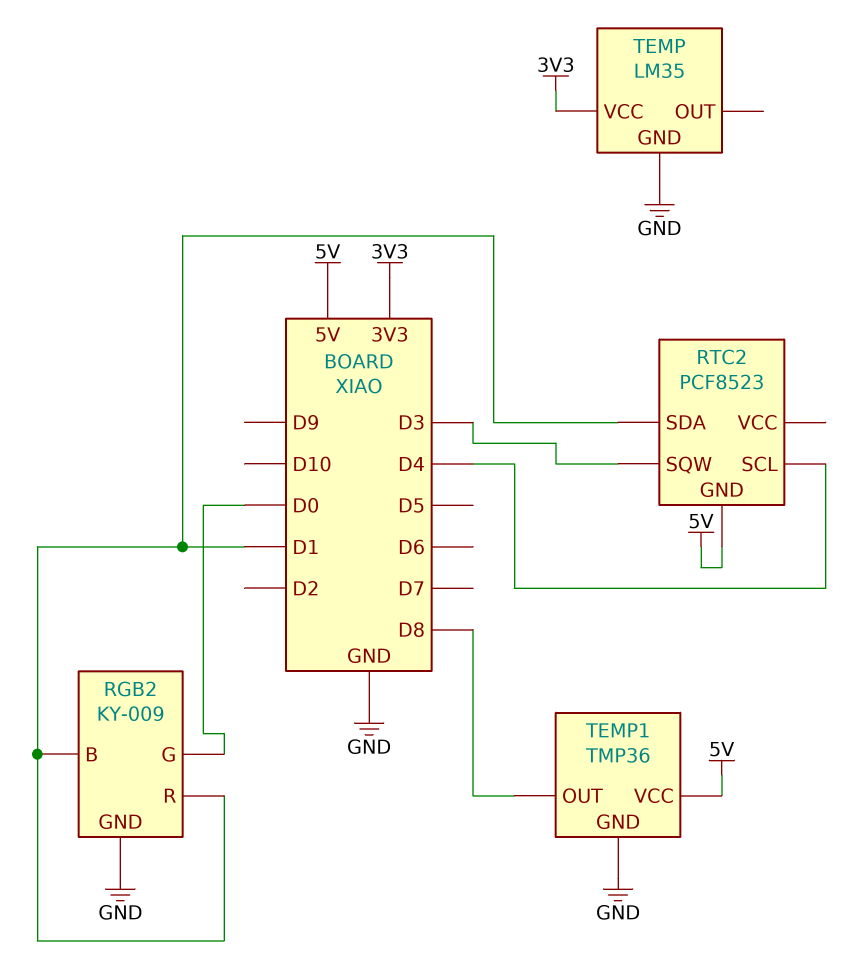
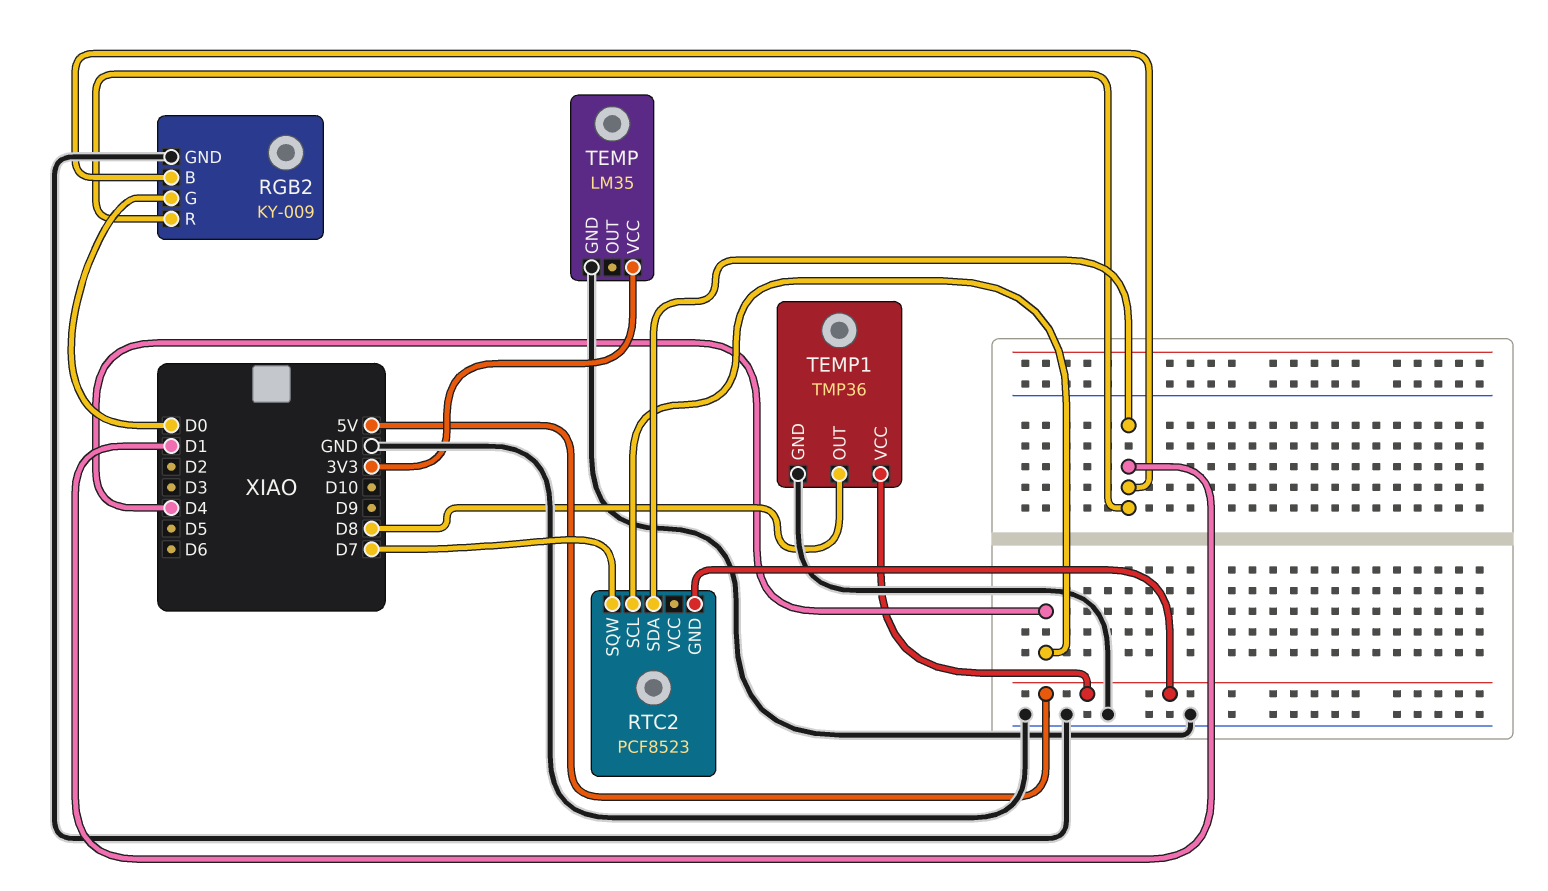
RTC2 pin SQW: D3 -> D7

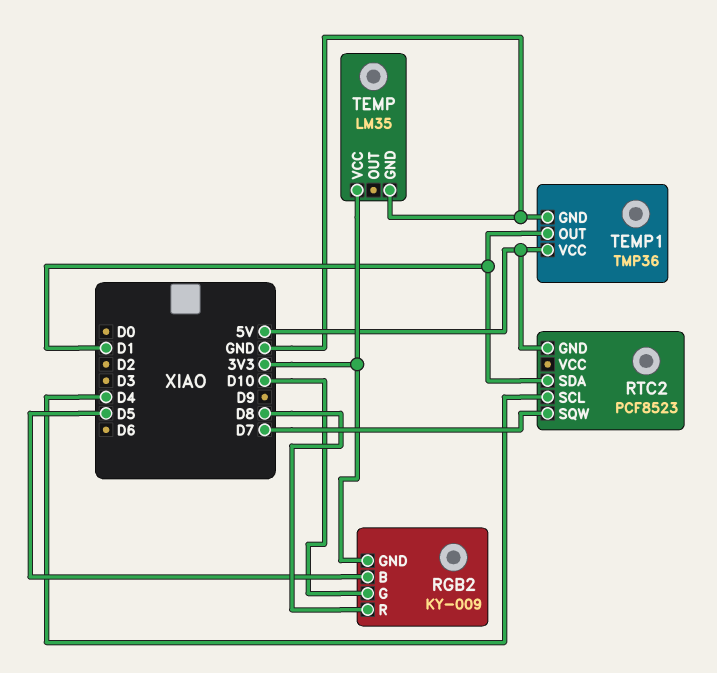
RGB2 pin B: D1 -> D5
RGB2 pin G: D0 -> D10
RGB2 pin GND: GND -> 3V3
RGB2 pin R: D1 -> D8
TEMP1 pin OUT: D8 -> D1

